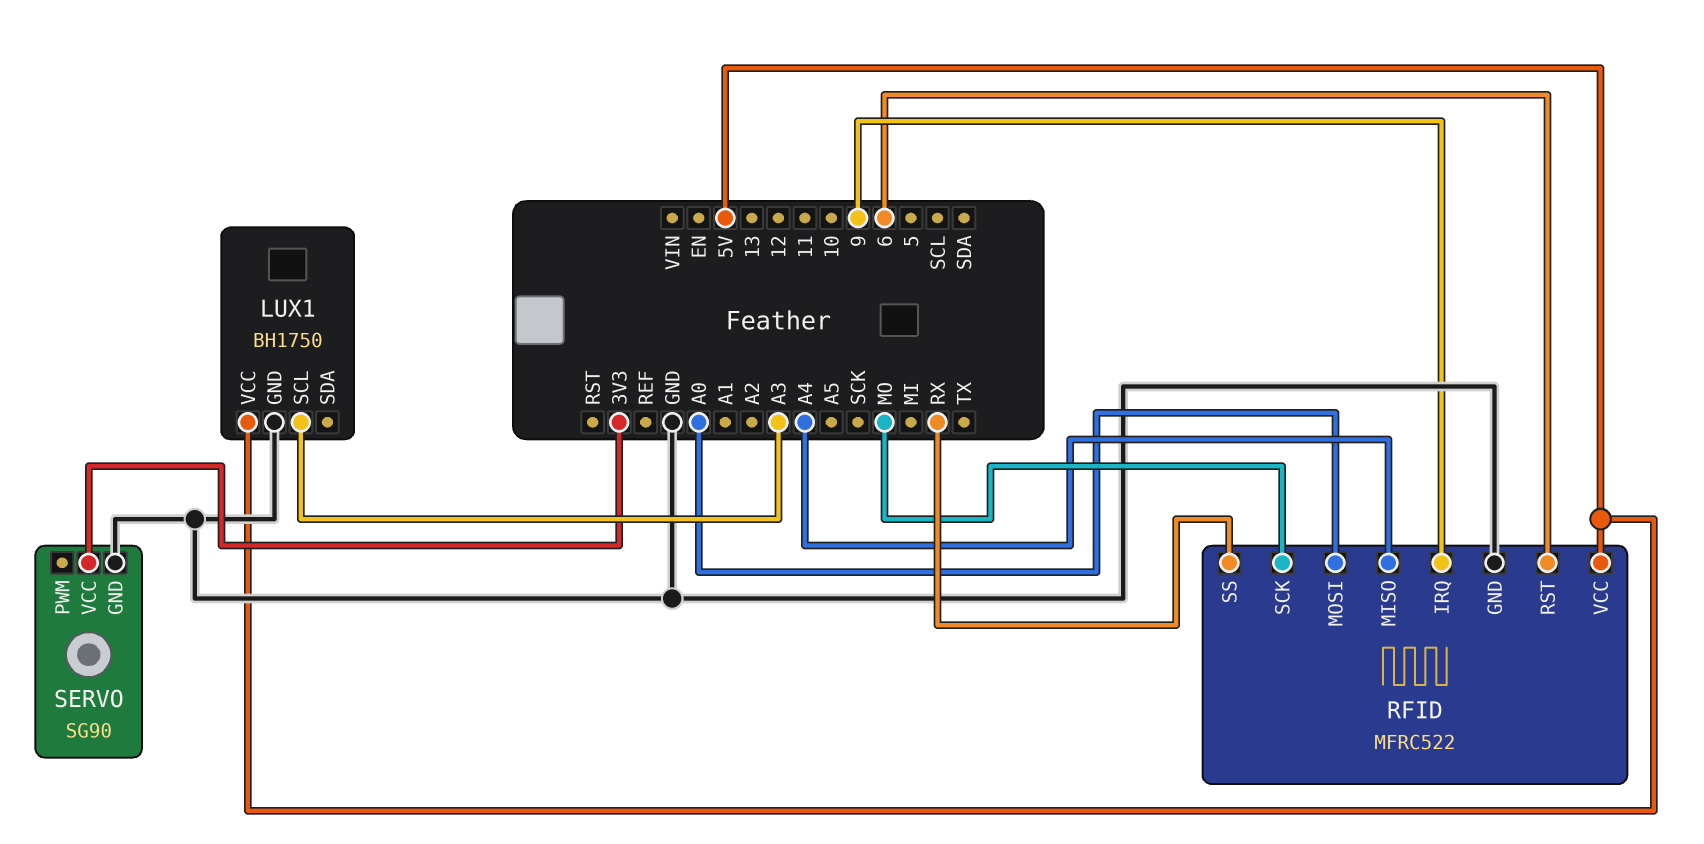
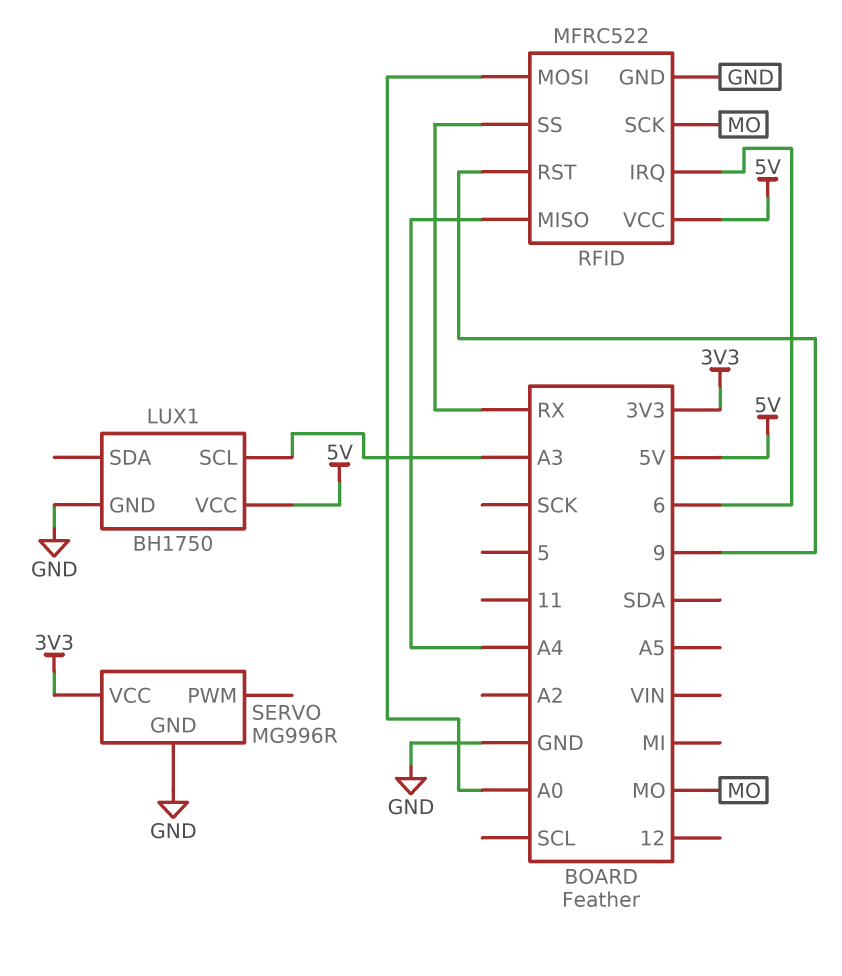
RFID pin IRQ: 9 -> 6
RFID pin RST: 6 -> 9
SERVO: SG90 -> MG996R

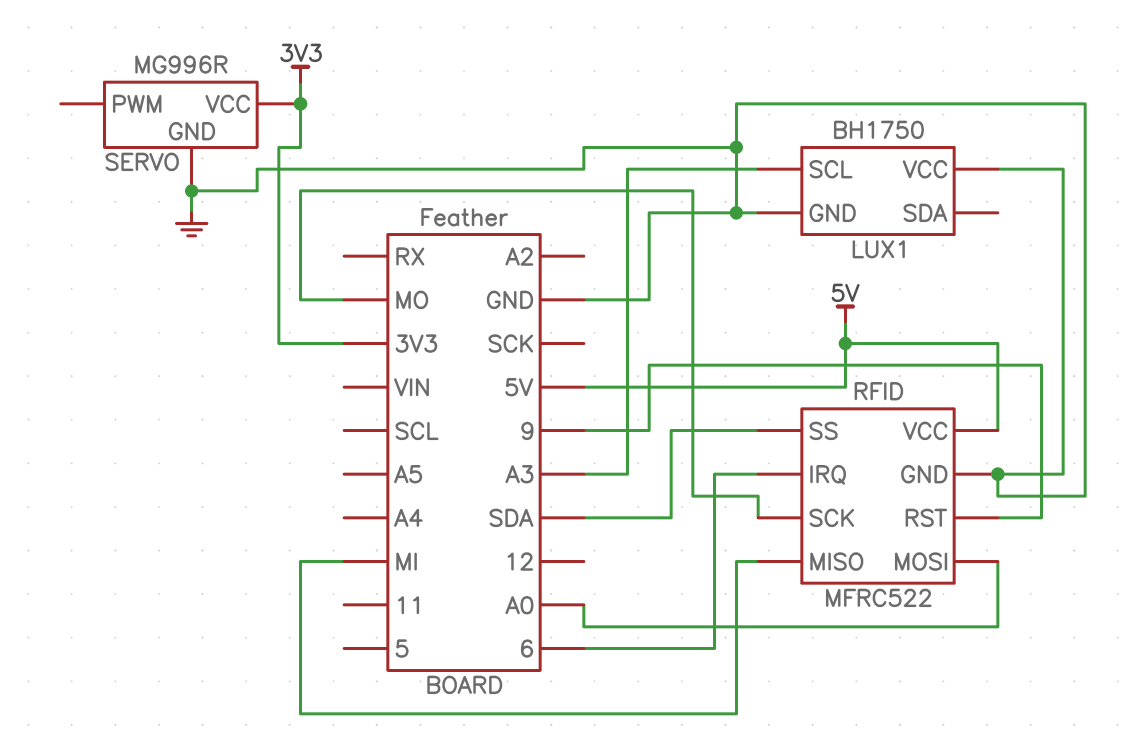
LUX1 pin VCC: 5V -> GND
RFID pin MISO: A4 -> MI
RFID pin SS: RX -> SDA

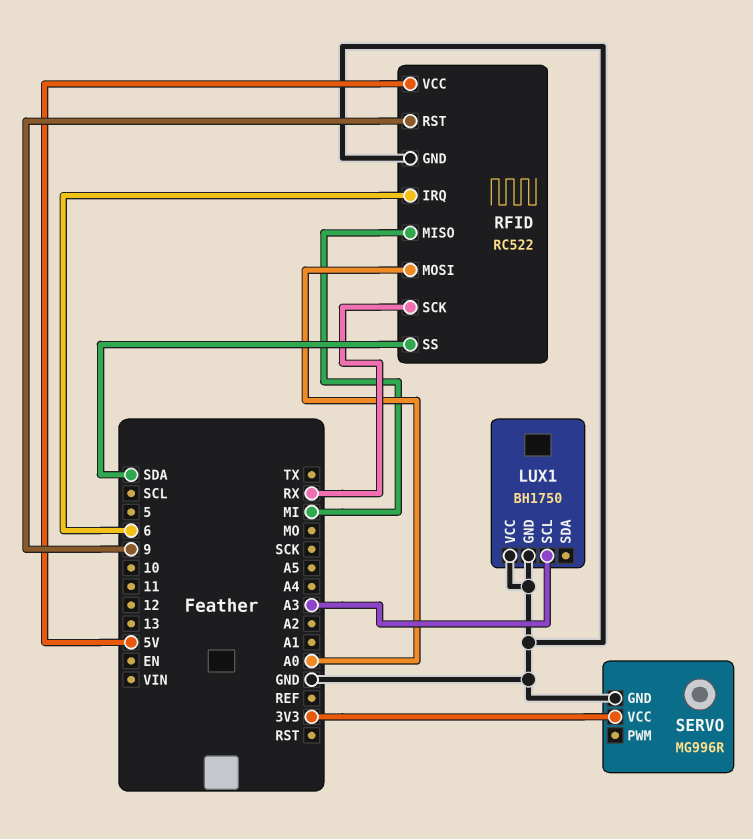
RFID: MFRC522 -> RC522
RFID pin SCK: MO -> RX

